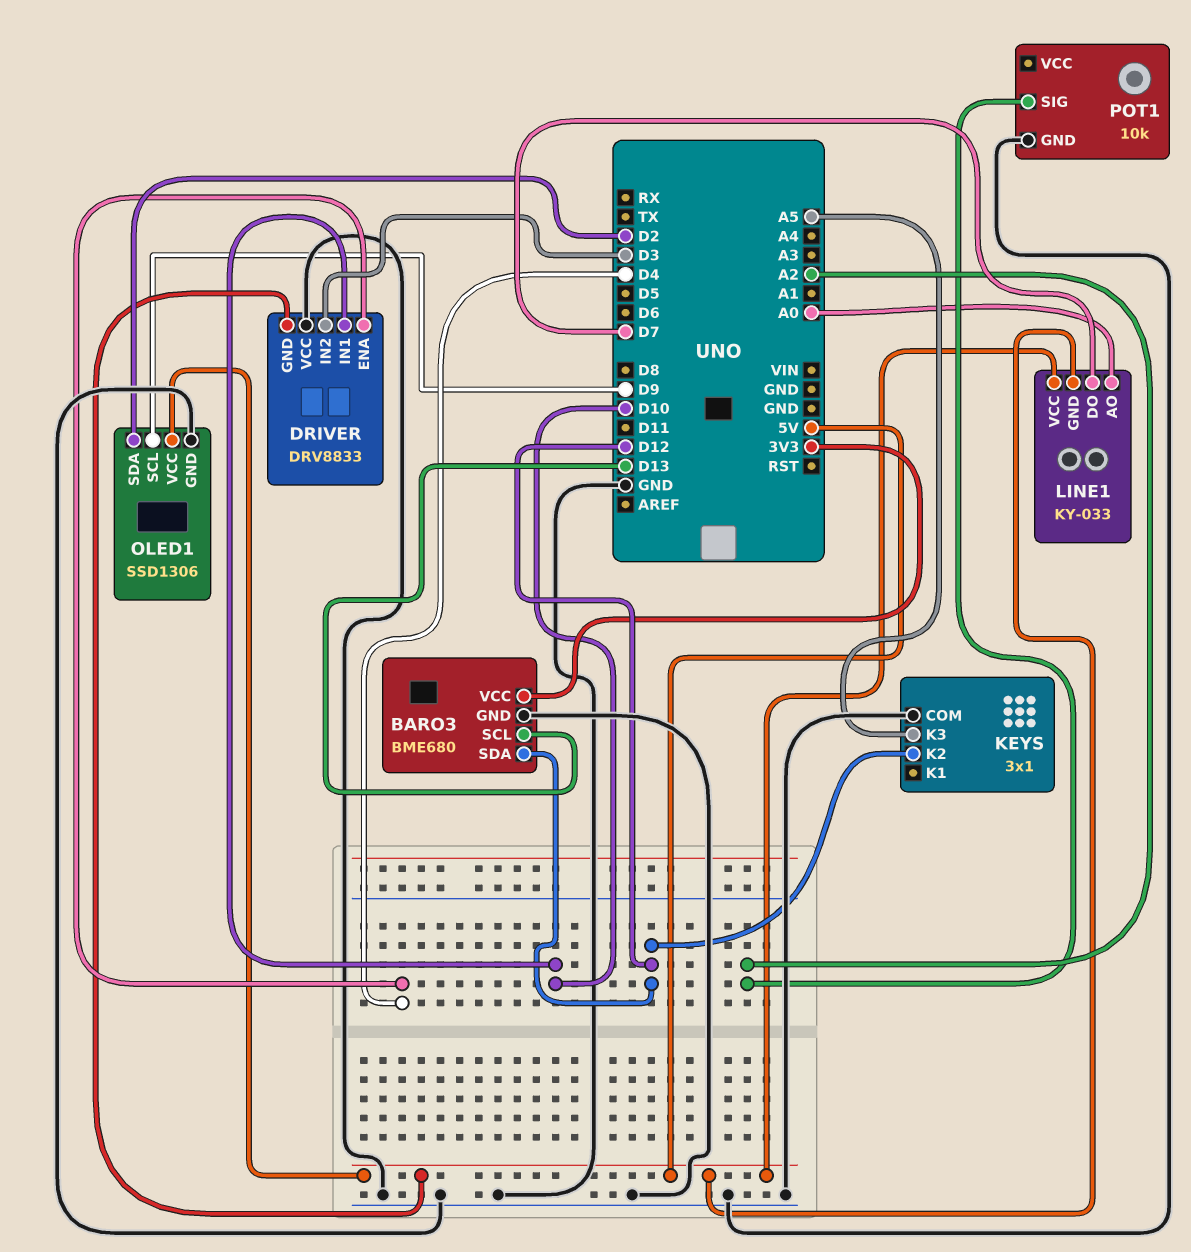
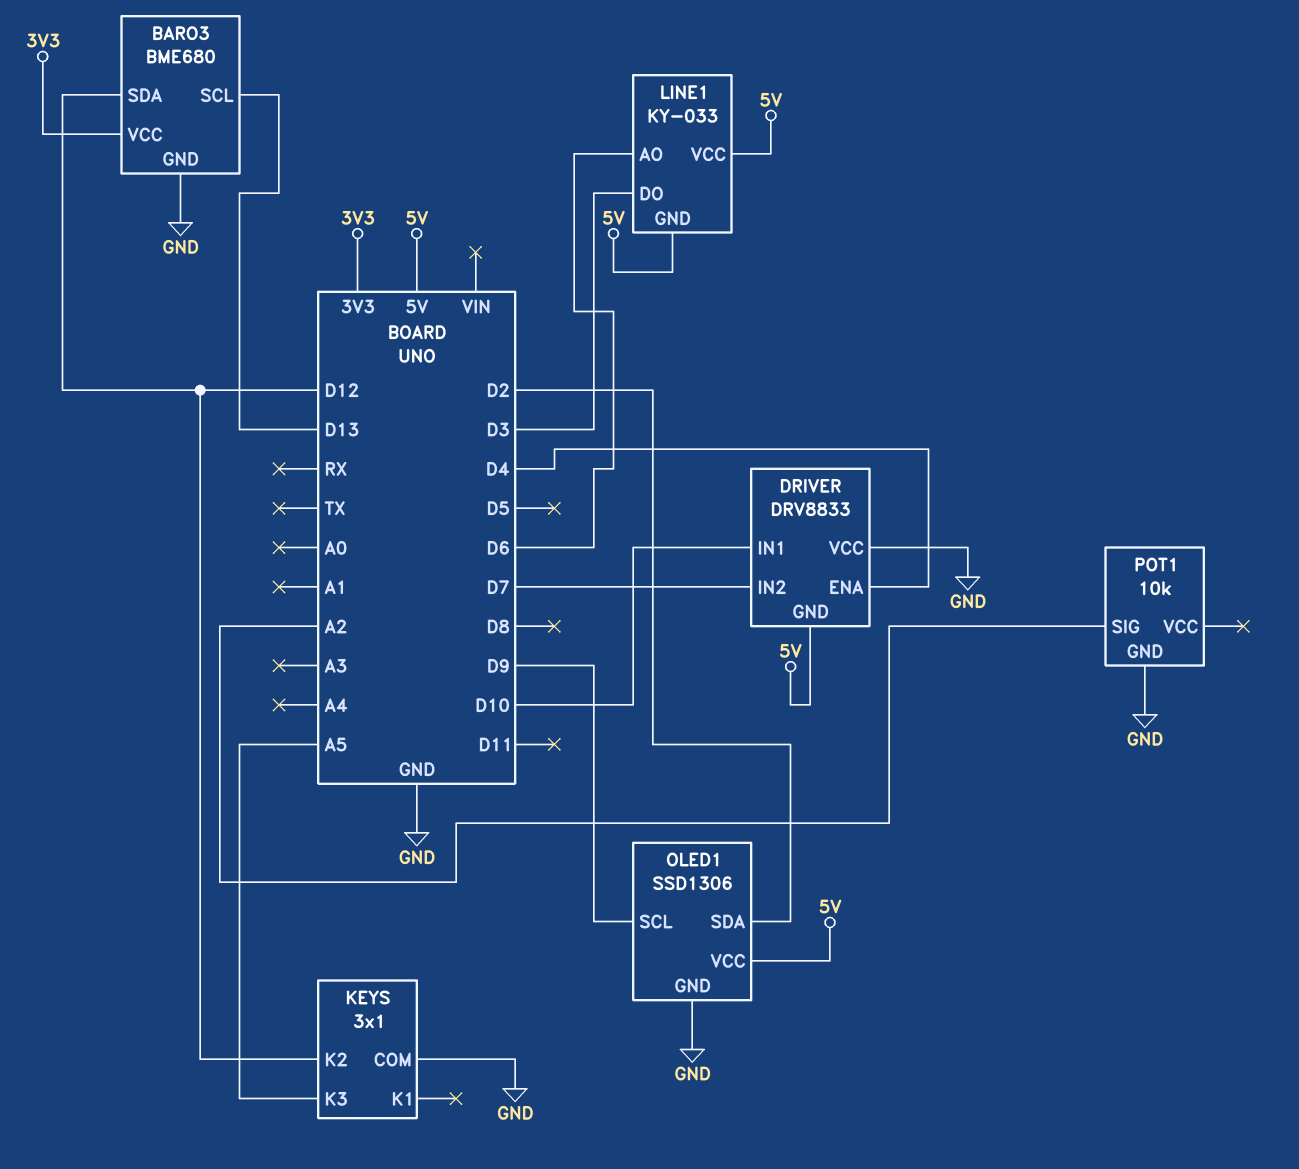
DRIVER pin IN2: D3 -> D7
LINE1 pin AO: A0 -> D6
LINE1 pin DO: D7 -> D3

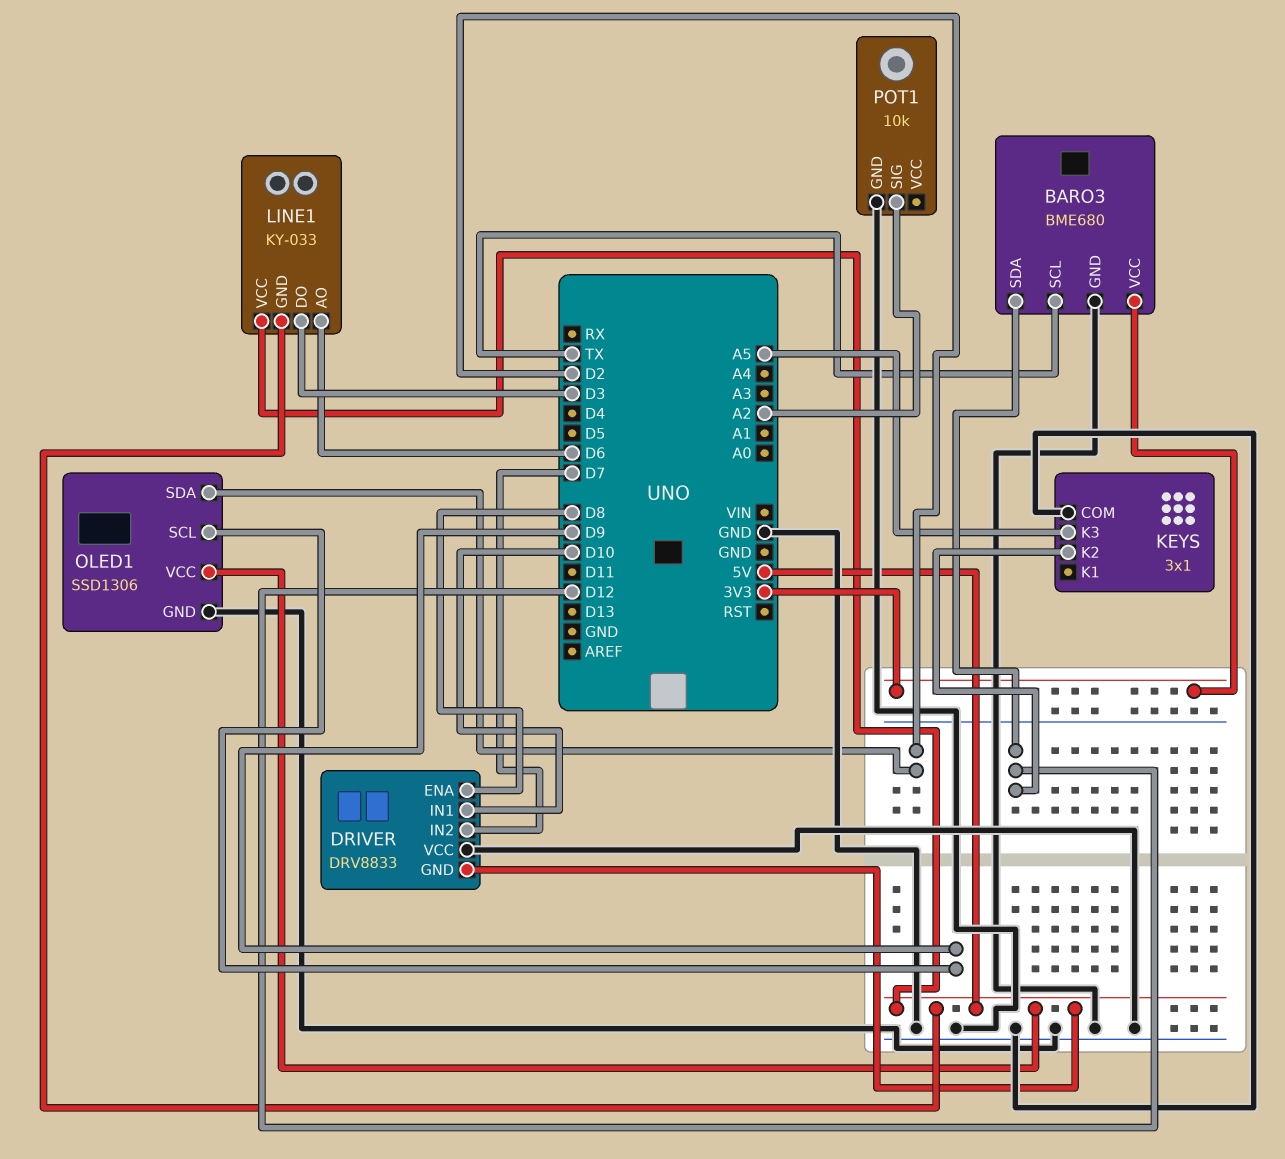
BARO3 pin SCL: D13 -> TX
DRIVER pin ENA: D4 -> D8

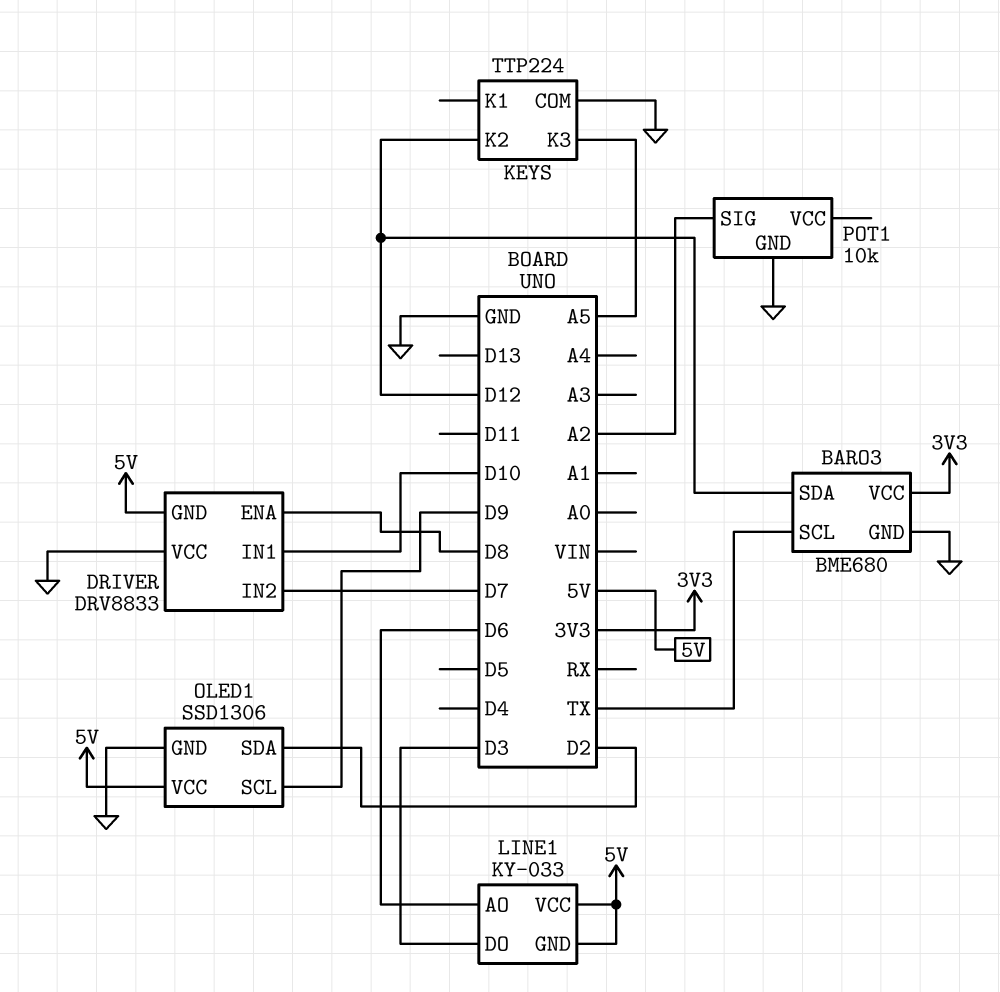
KEYS: 3x1 -> TTP224

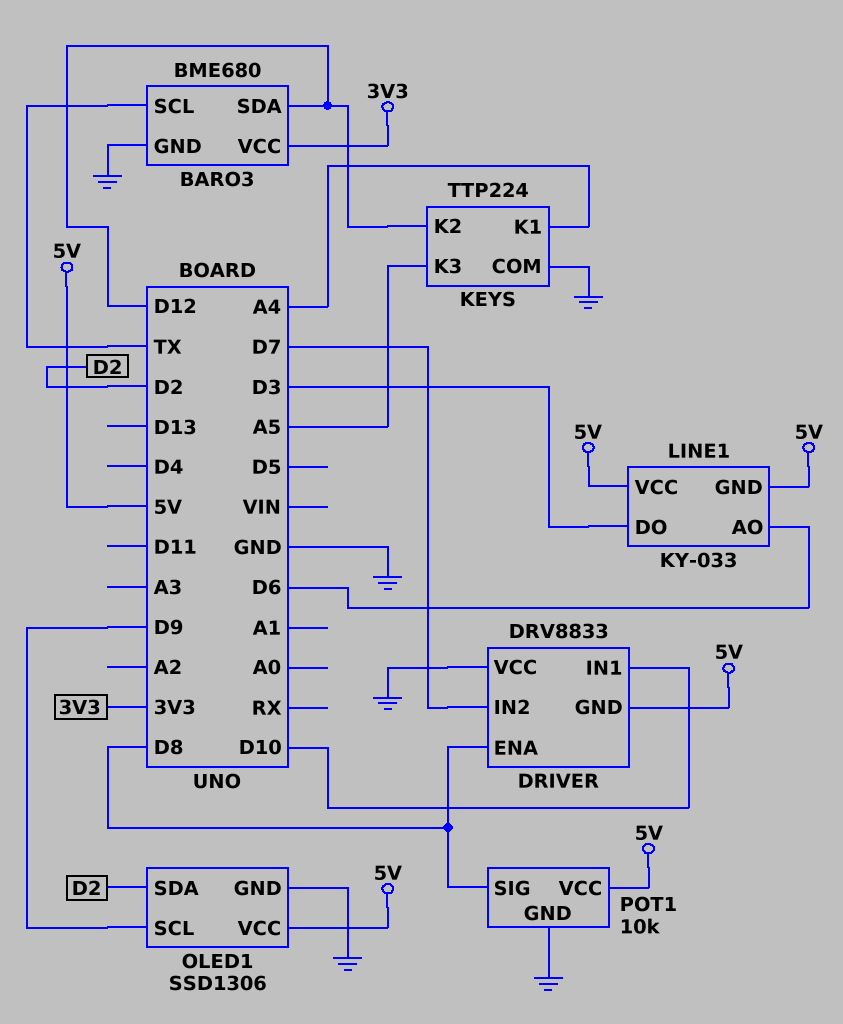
KEYS pin K1: none -> A4
POT1 pin SIG: A2 -> D8
POT1 pin VCC: none -> 5V

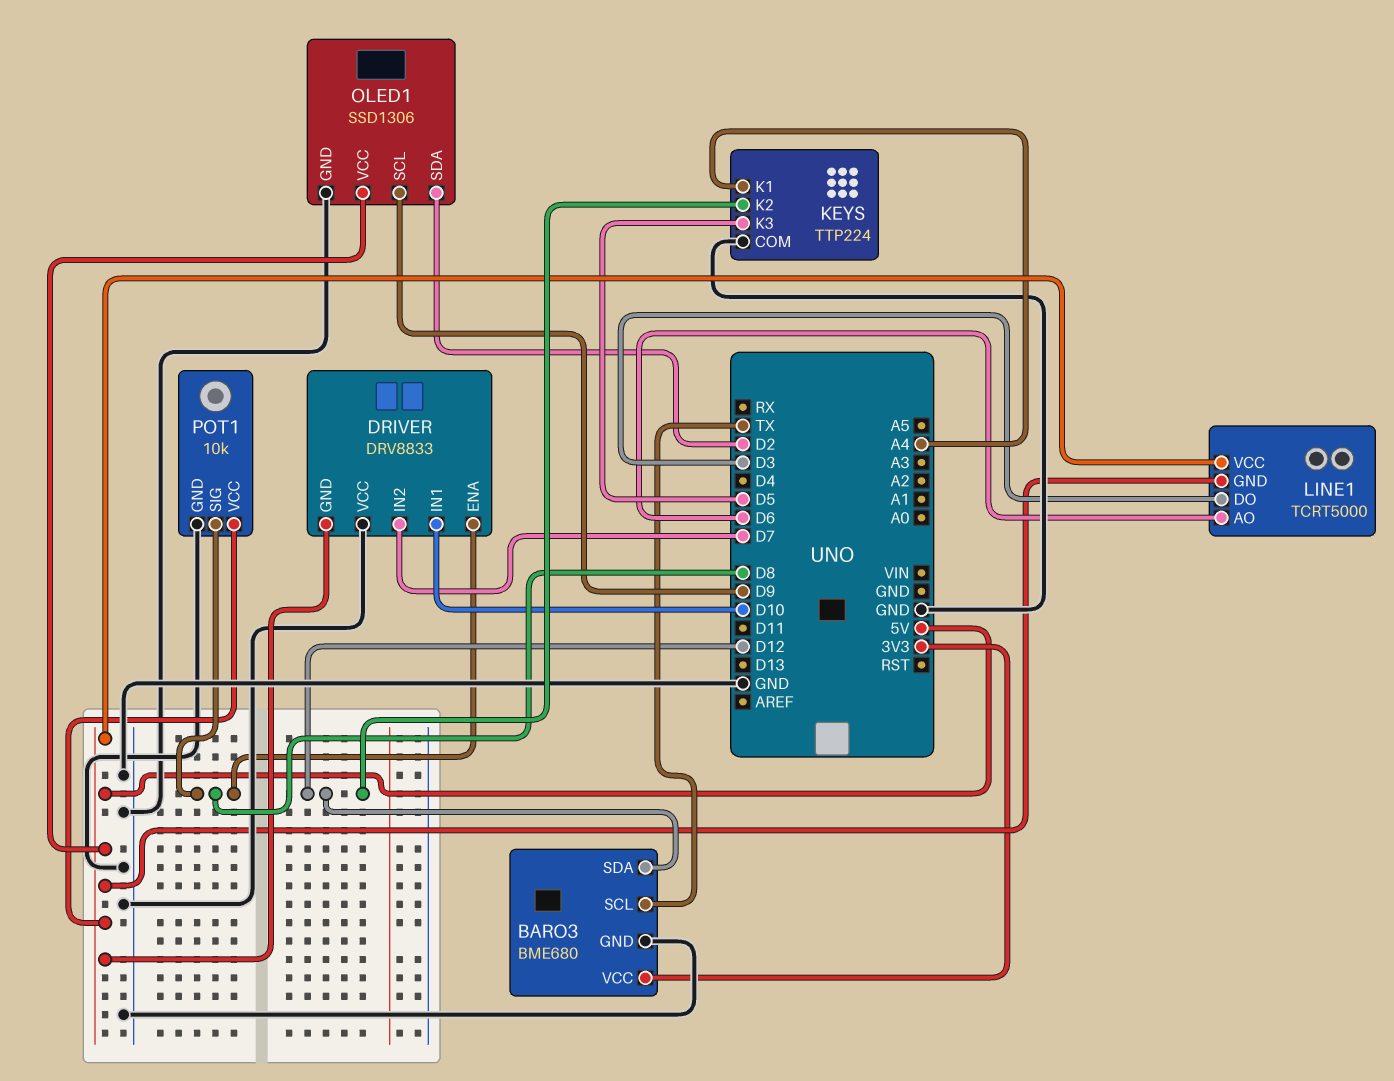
KEYS pin K3: A5 -> D5
LINE1: KY-033 -> TCRT5000

